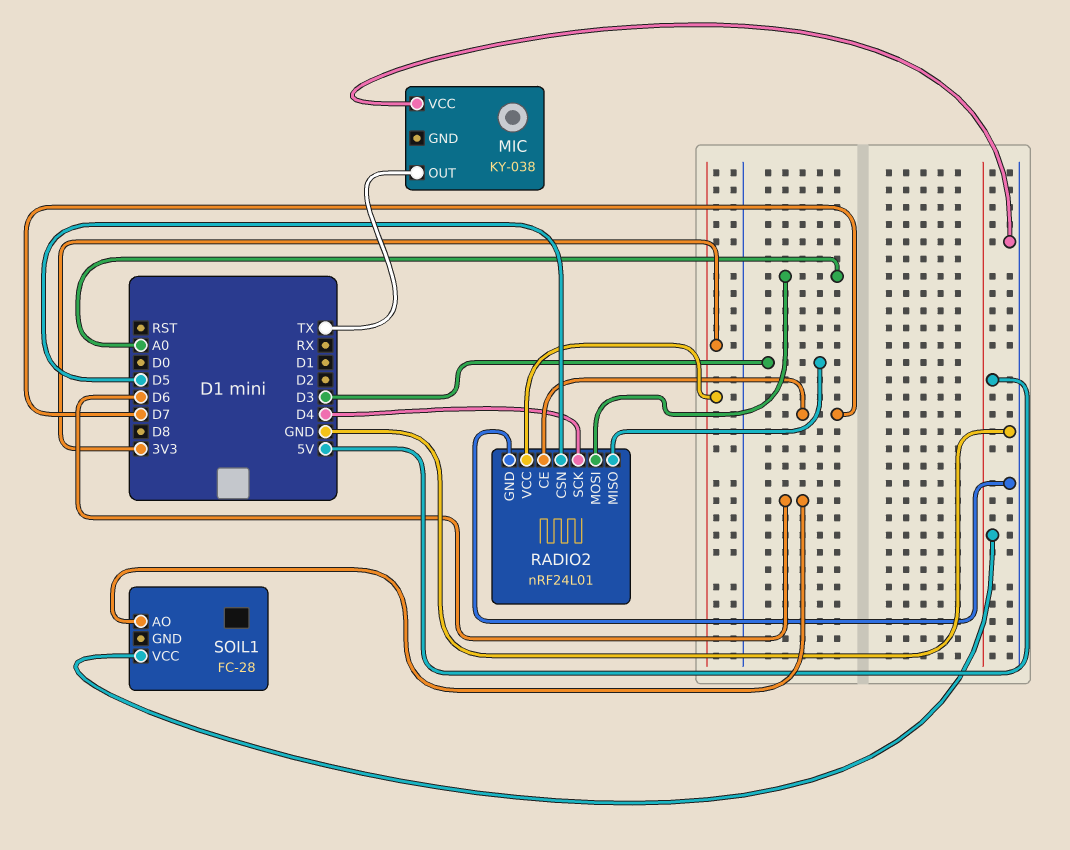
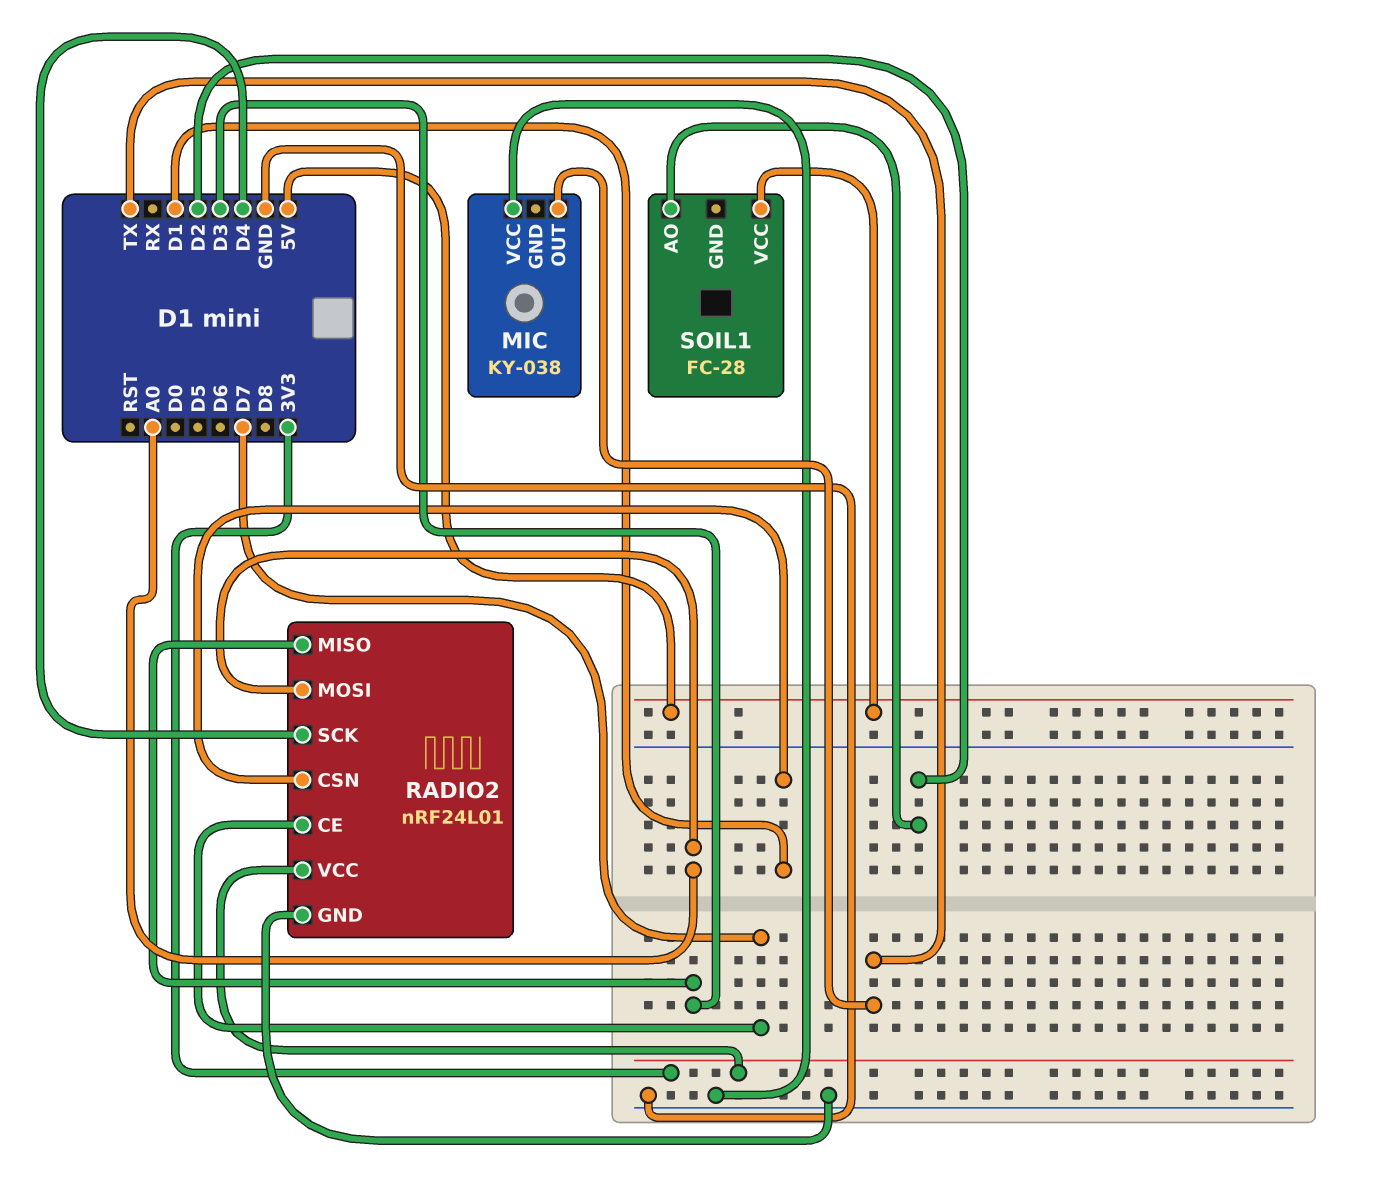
RADIO2 pin CSN: D5 -> D1
SOIL1 pin AO: D6 -> D2

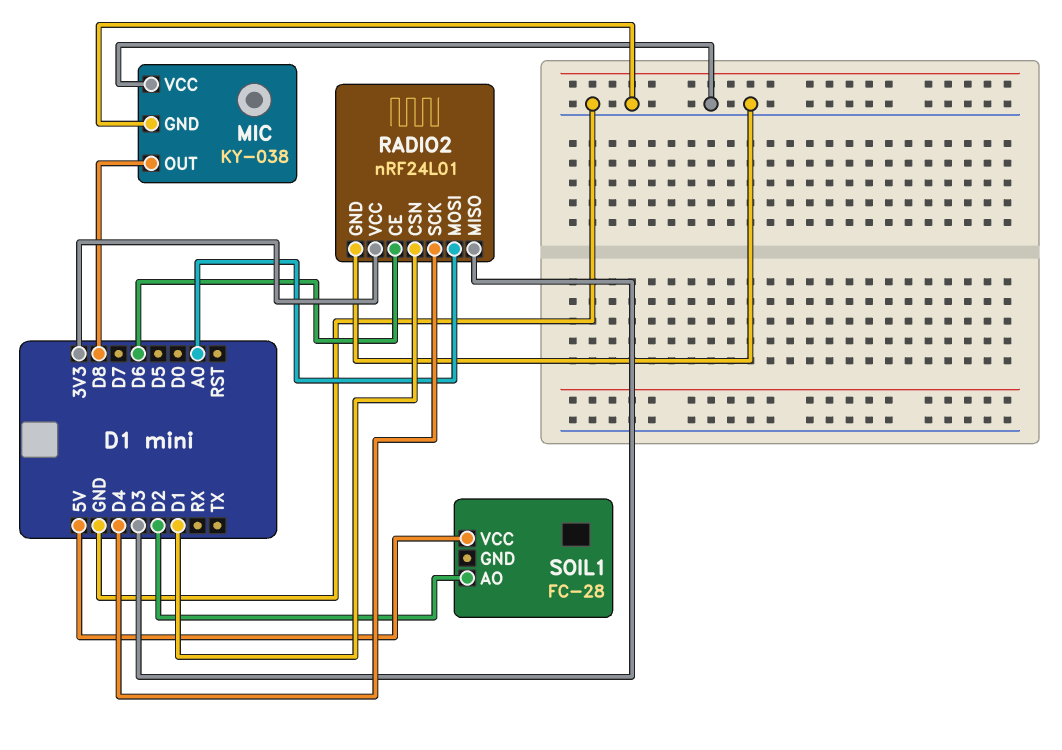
MIC pin GND: none -> GND
MIC pin OUT: TX -> D8
RADIO2 pin CE: D7 -> D6

